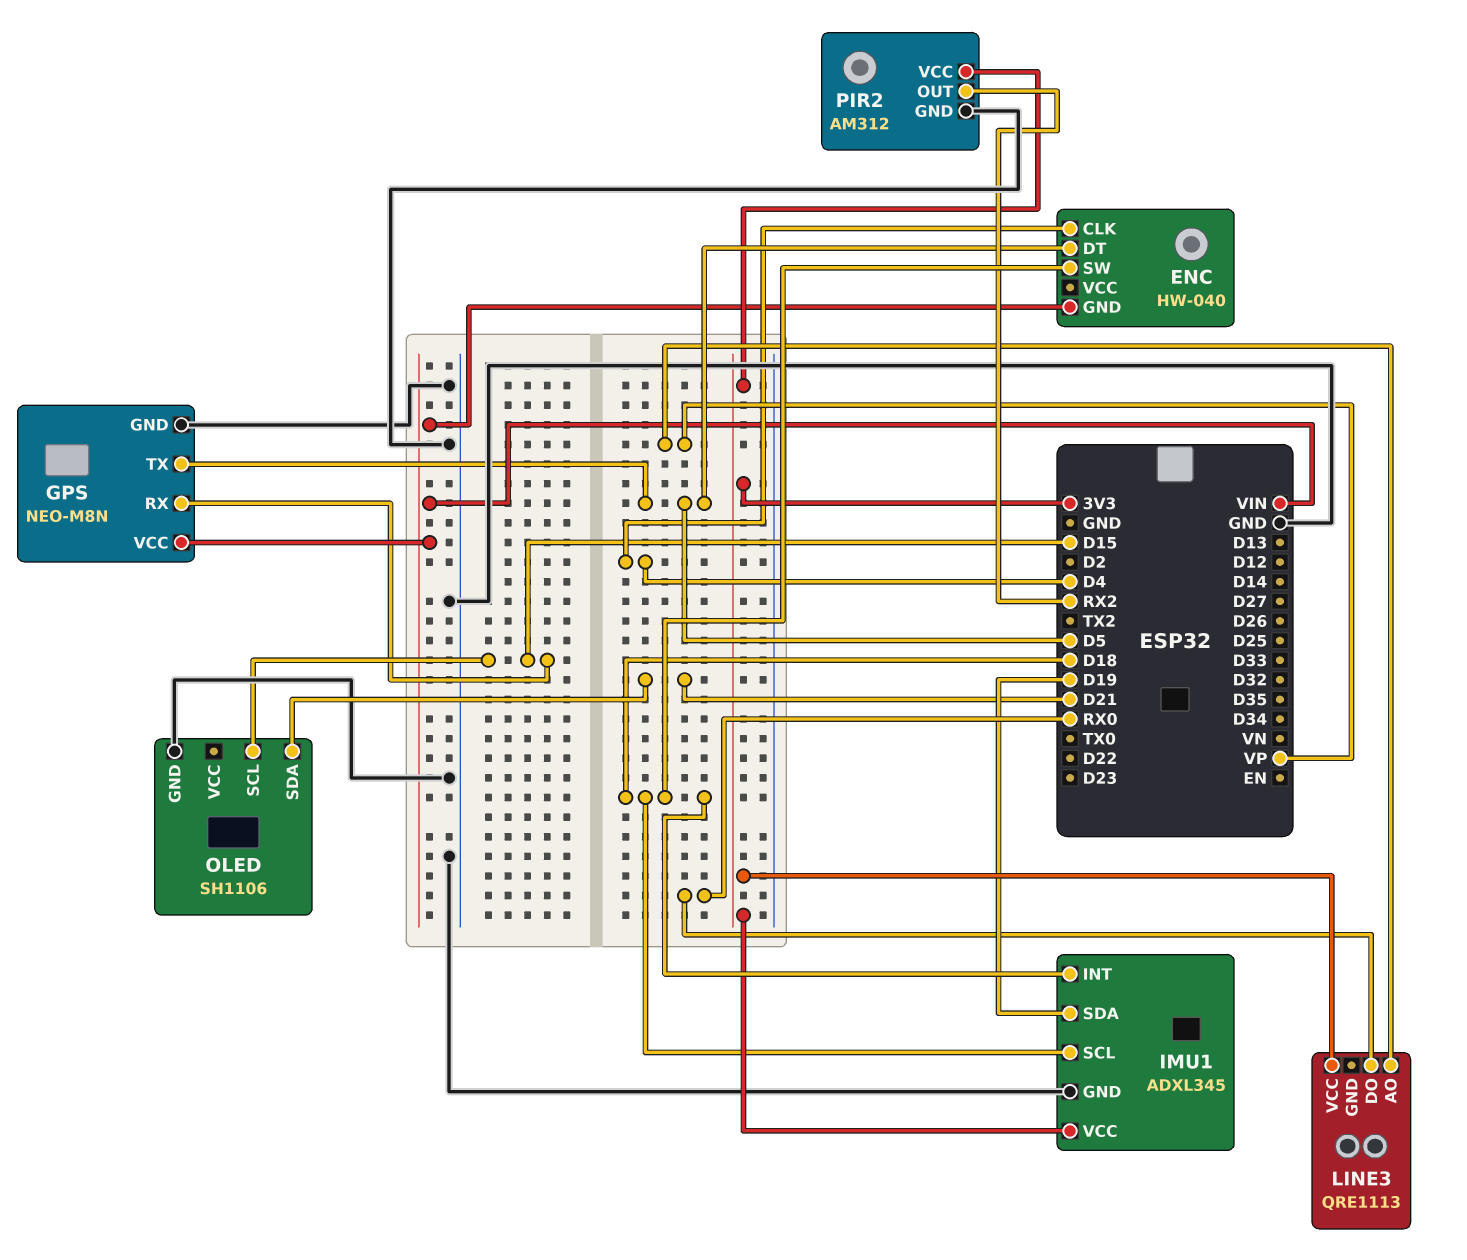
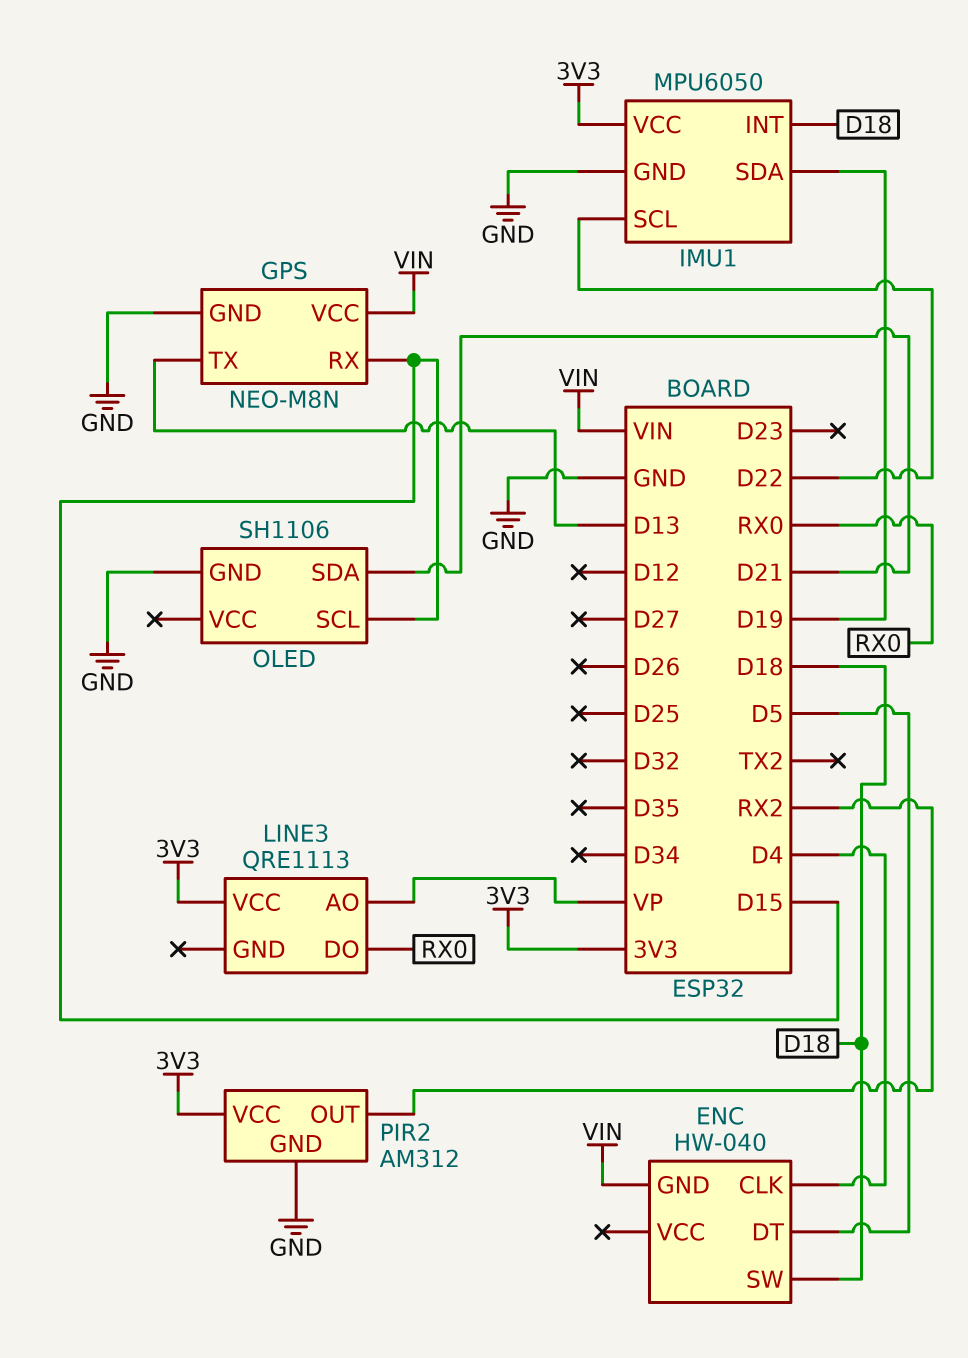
GPS pin TX: D5 -> D13
IMU1: ADXL345 -> MPU6050
IMU1 pin SCL: D18 -> D22

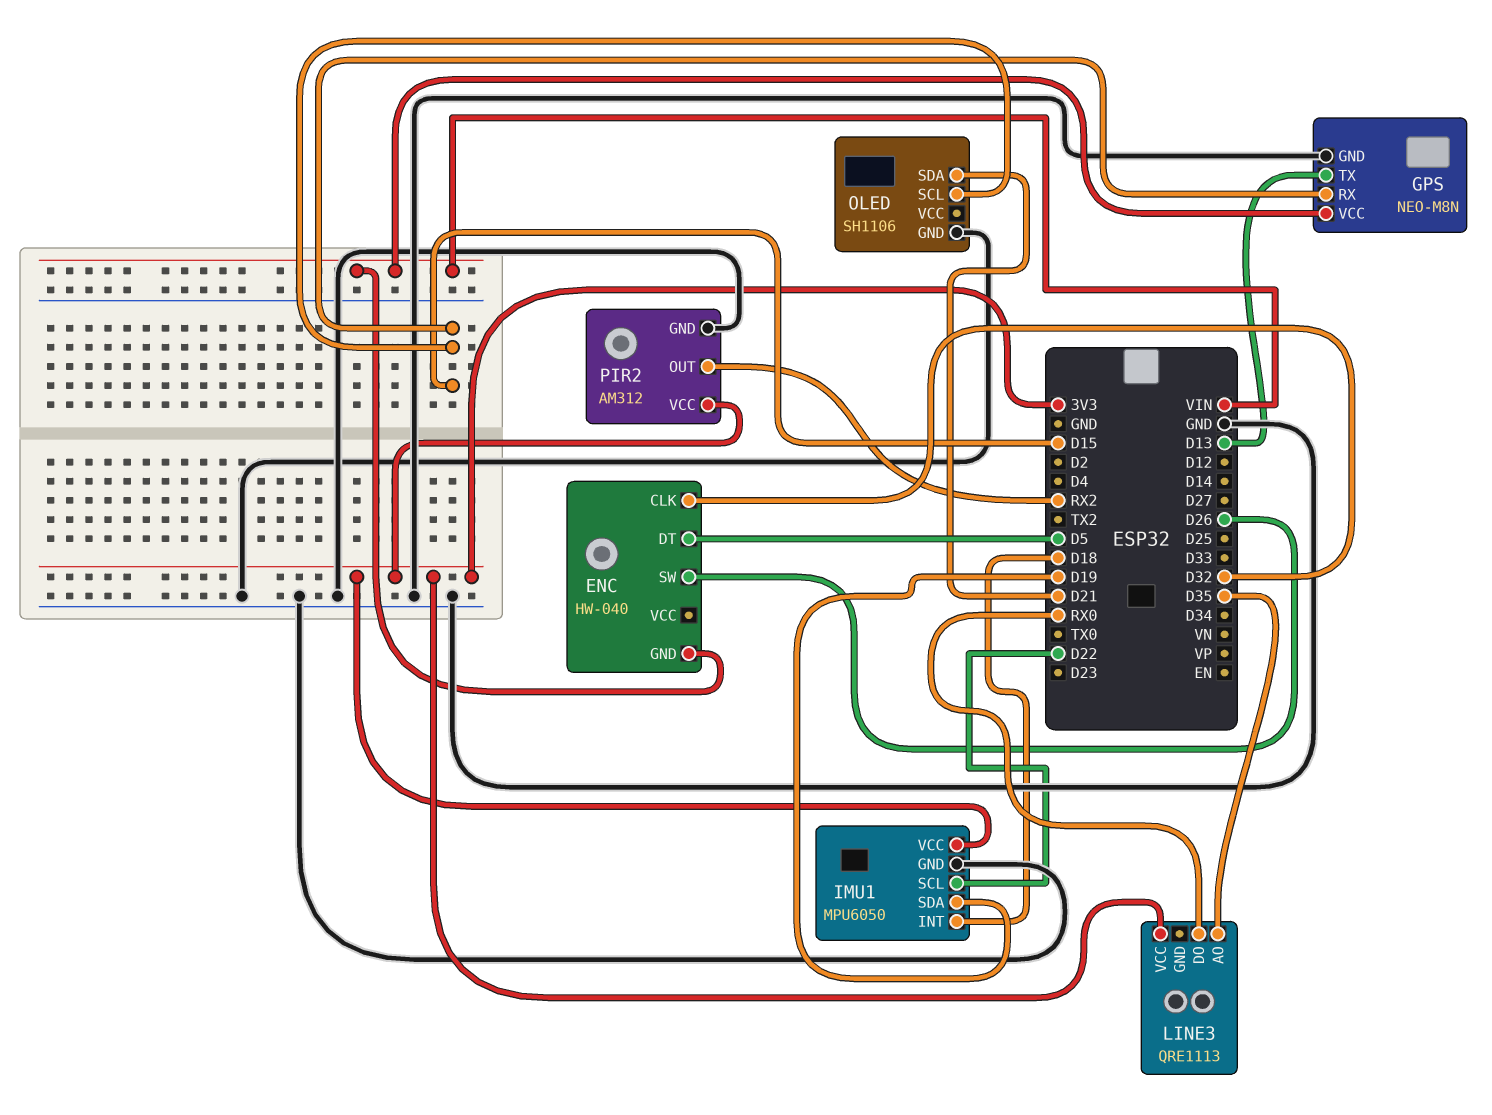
ENC pin CLK: D4 -> D32
ENC pin SW: D18 -> D26
LINE3 pin AO: VP -> D35

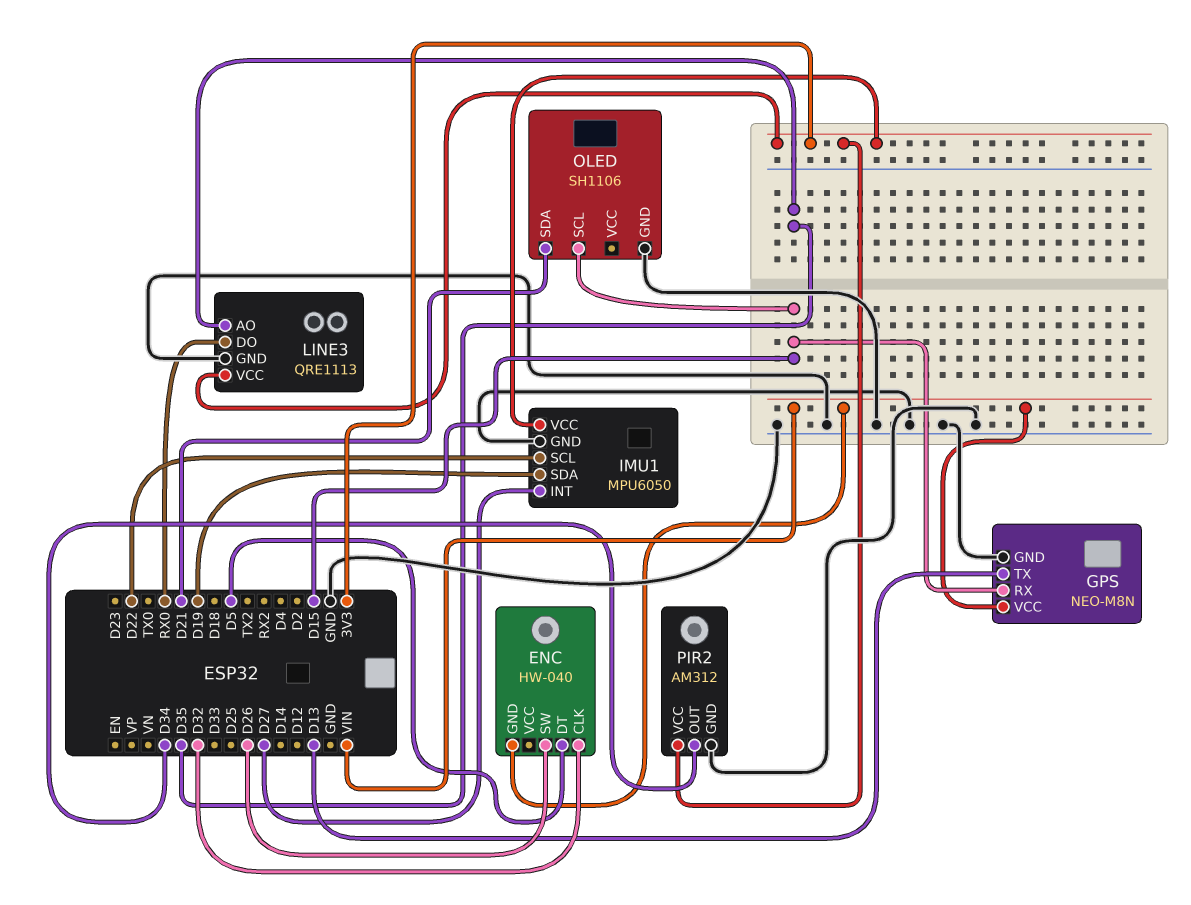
IMU1 pin INT: D18 -> D27
LINE3 pin GND: none -> GND
PIR2 pin OUT: RX2 -> D34

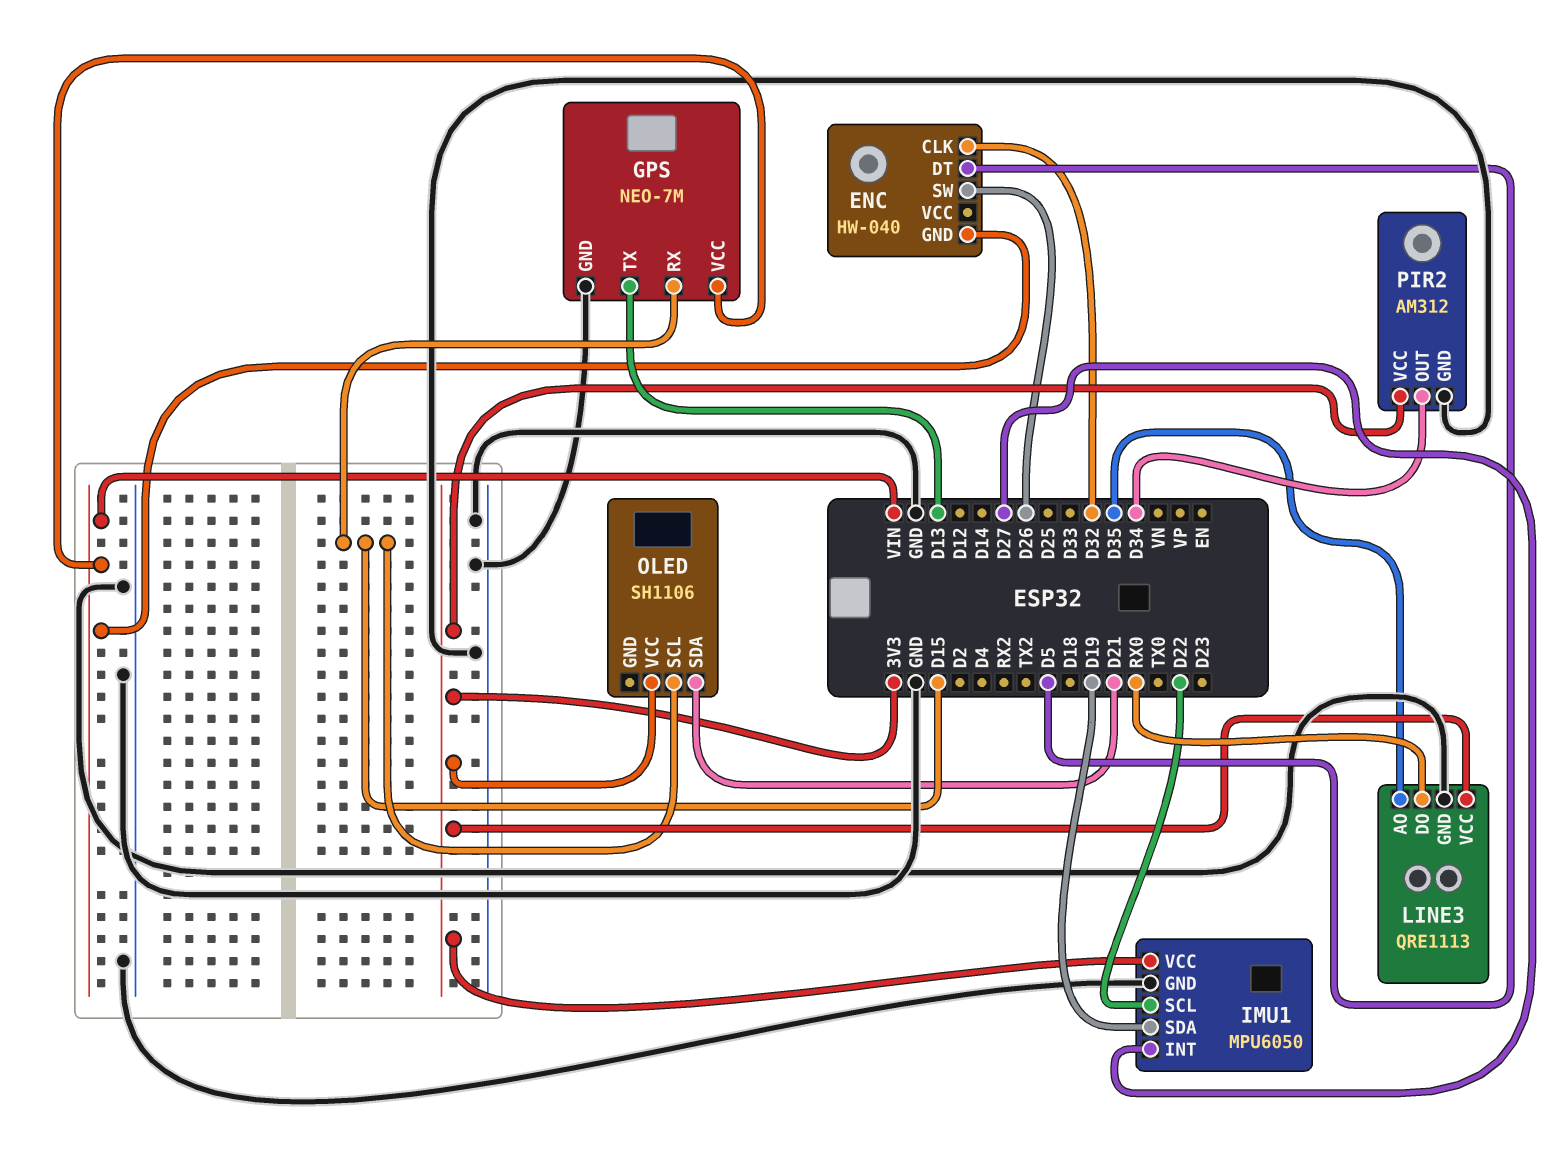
GPS: NEO-M8N -> NEO-7M
OLED pin GND: GND -> none
OLED pin VCC: none -> 3V3

